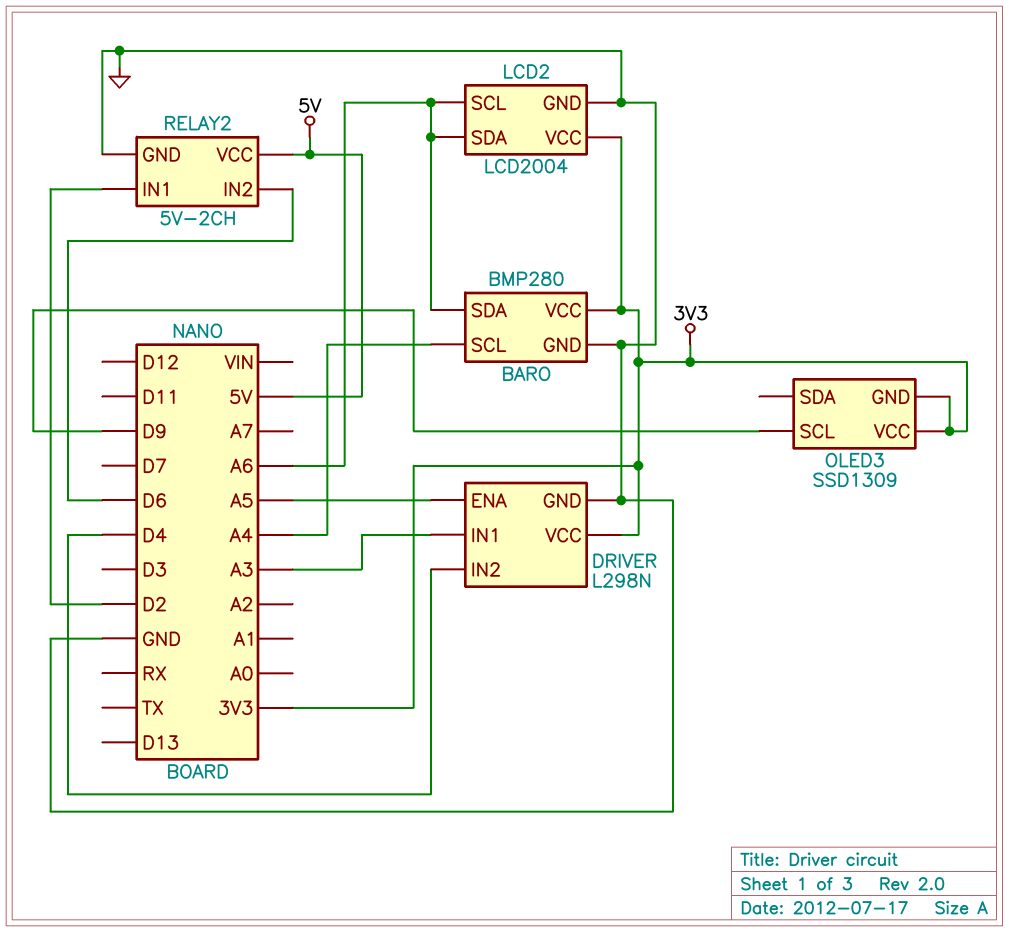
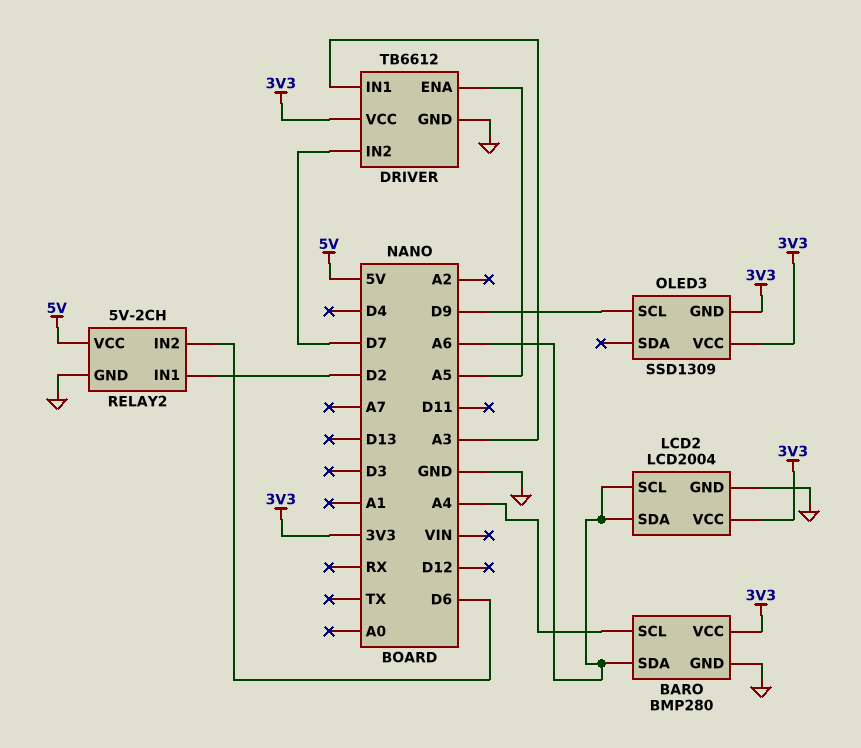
DRIVER: L298N -> TB6612
DRIVER pin IN2: D4 -> D7

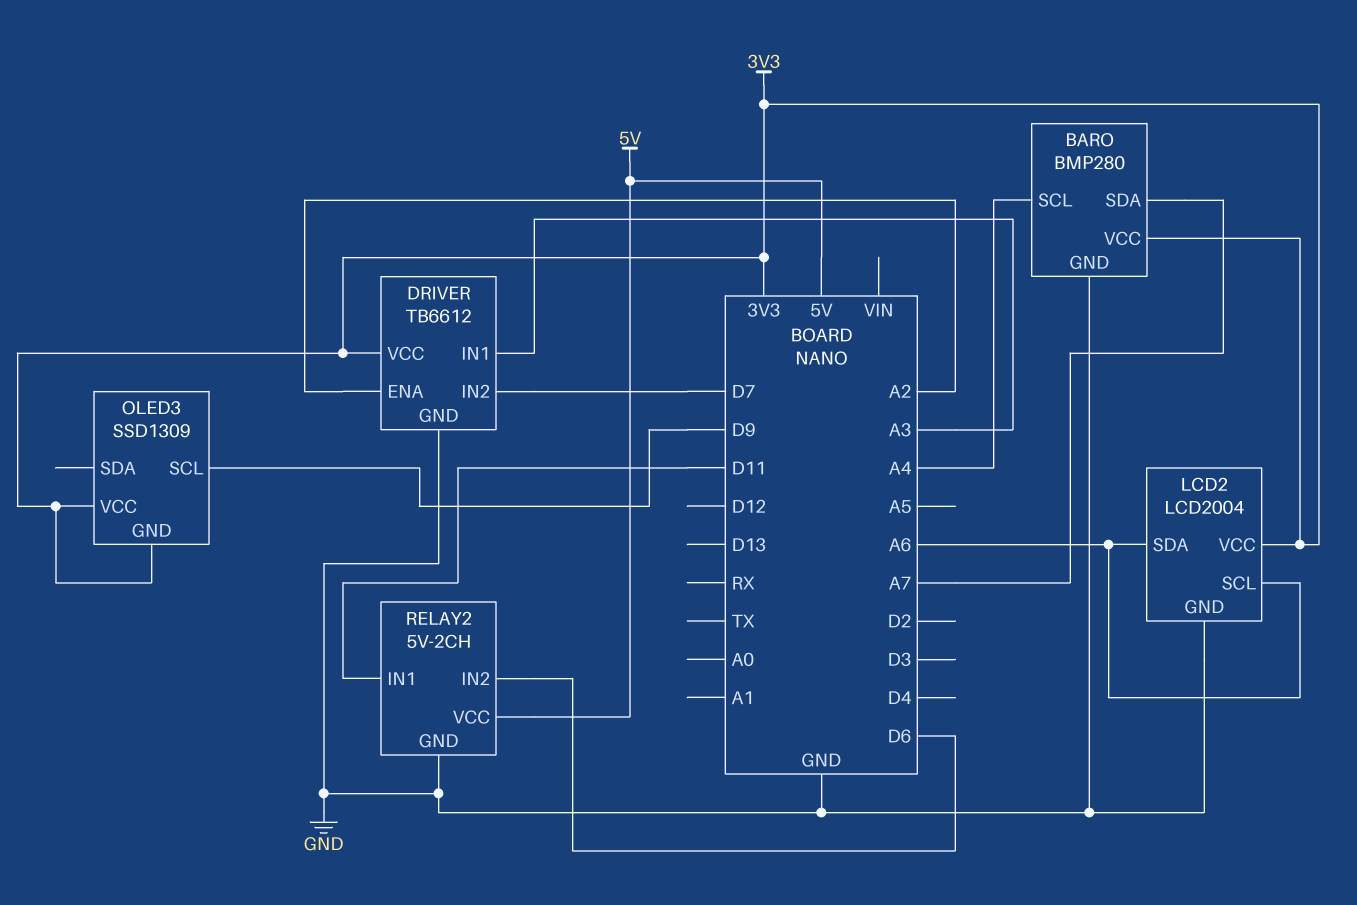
BARO pin SDA: A6 -> A7
DRIVER pin ENA: A5 -> A2
RELAY2 pin IN1: D2 -> D11

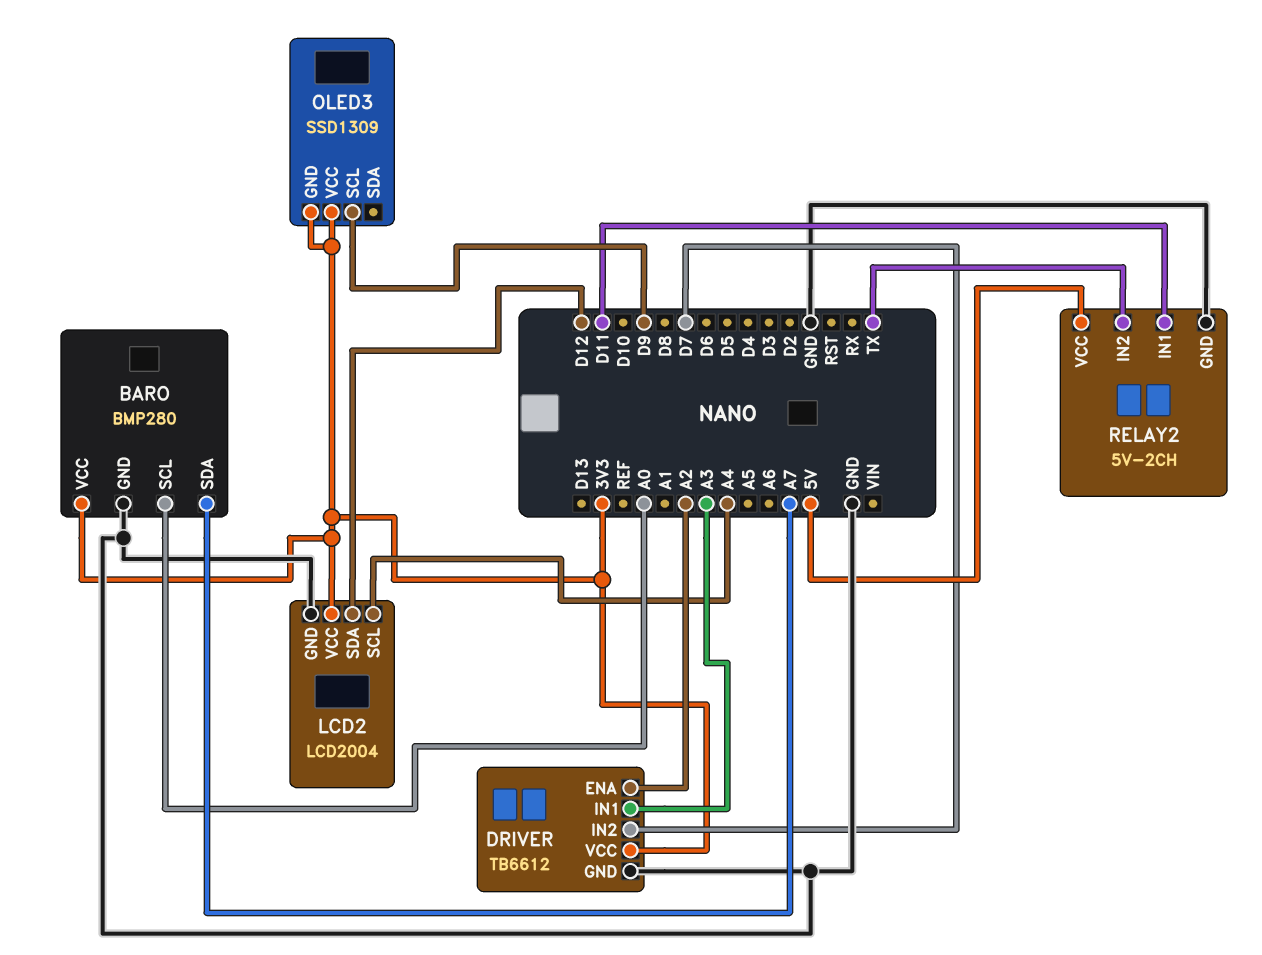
BARO pin SCL: A4 -> A0
LCD2 pin SCL: A6 -> A4
LCD2 pin SDA: A6 -> D12
RELAY2 pin IN2: D6 -> TX

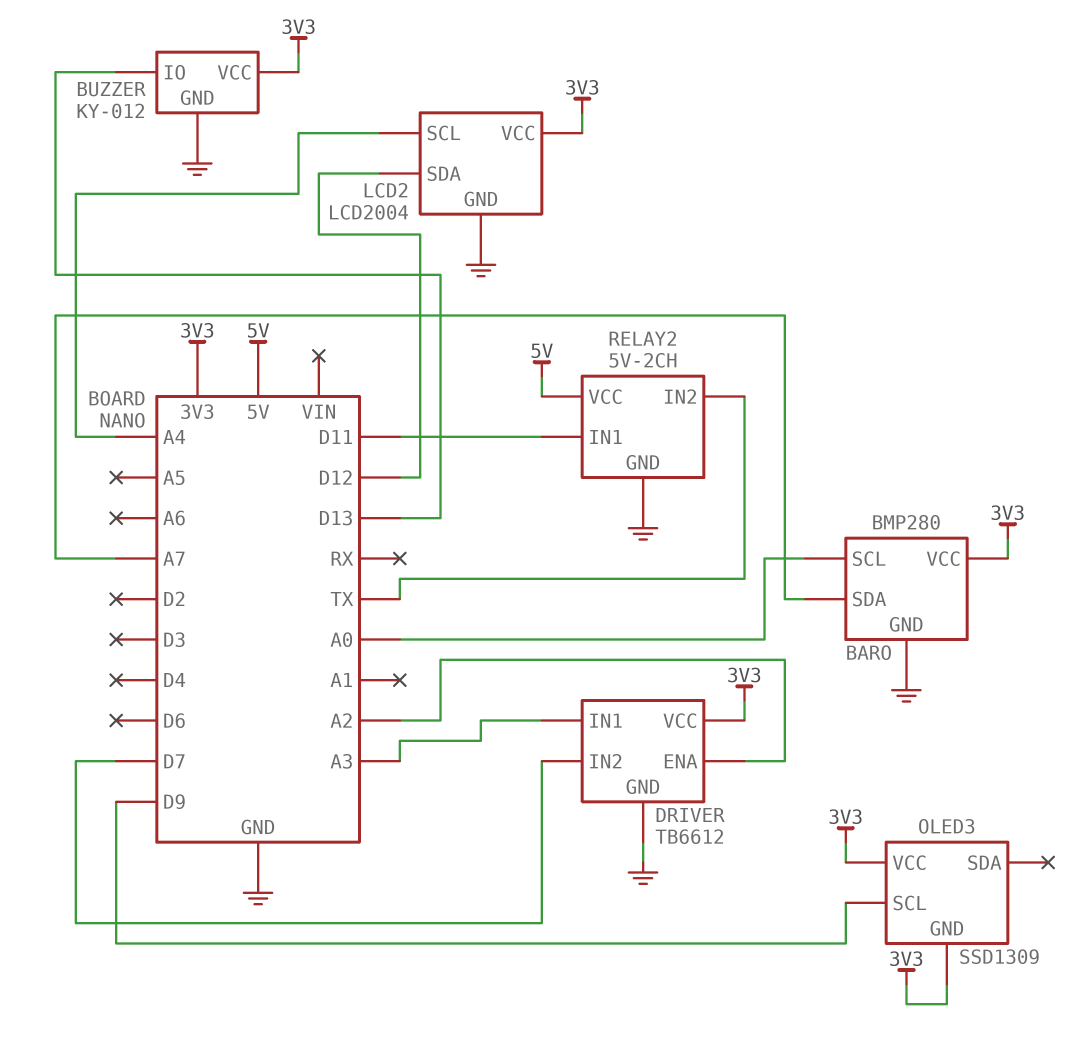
BUZZER: none -> KY-012
BUZZER pin GND: none -> GND
BUZZER pin IO: none -> D13
BUZZER pin VCC: none -> 3V3

